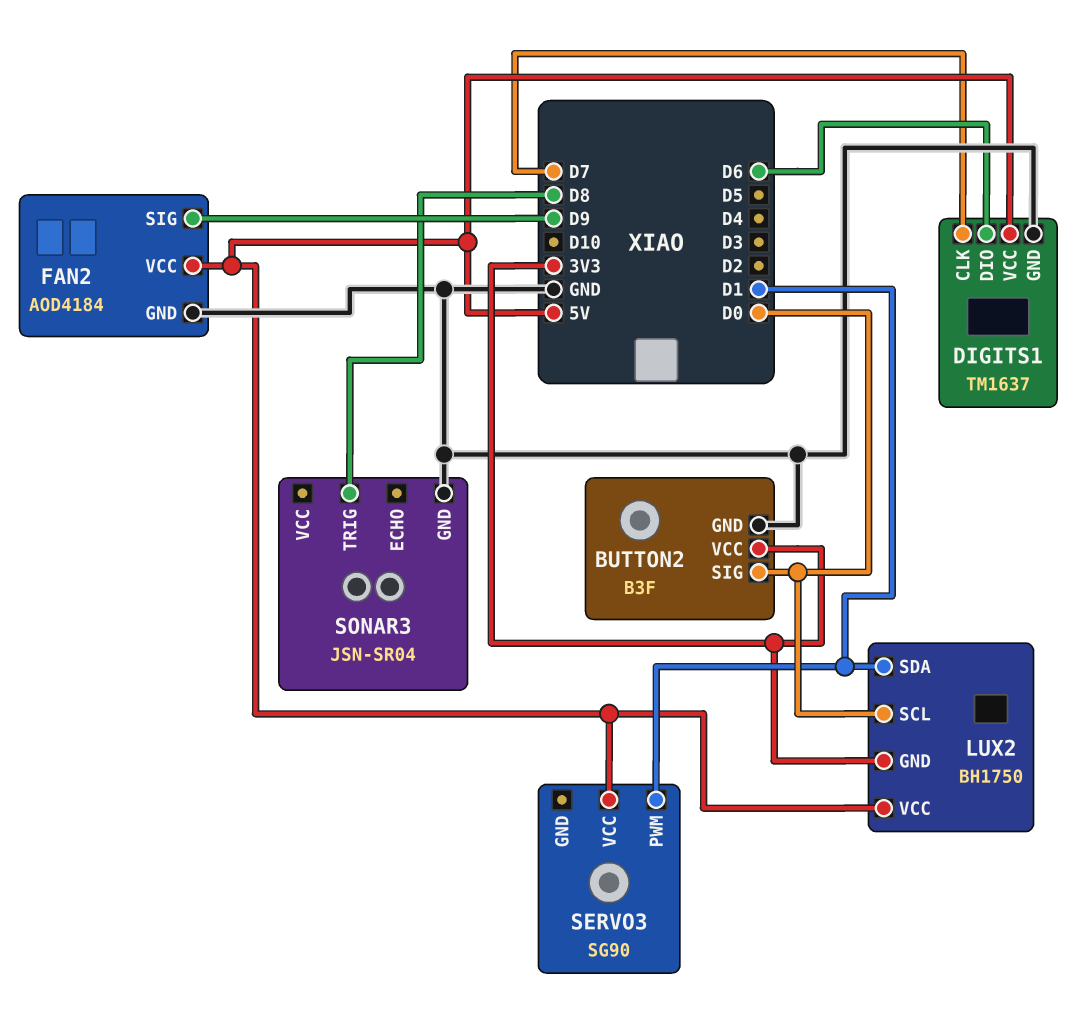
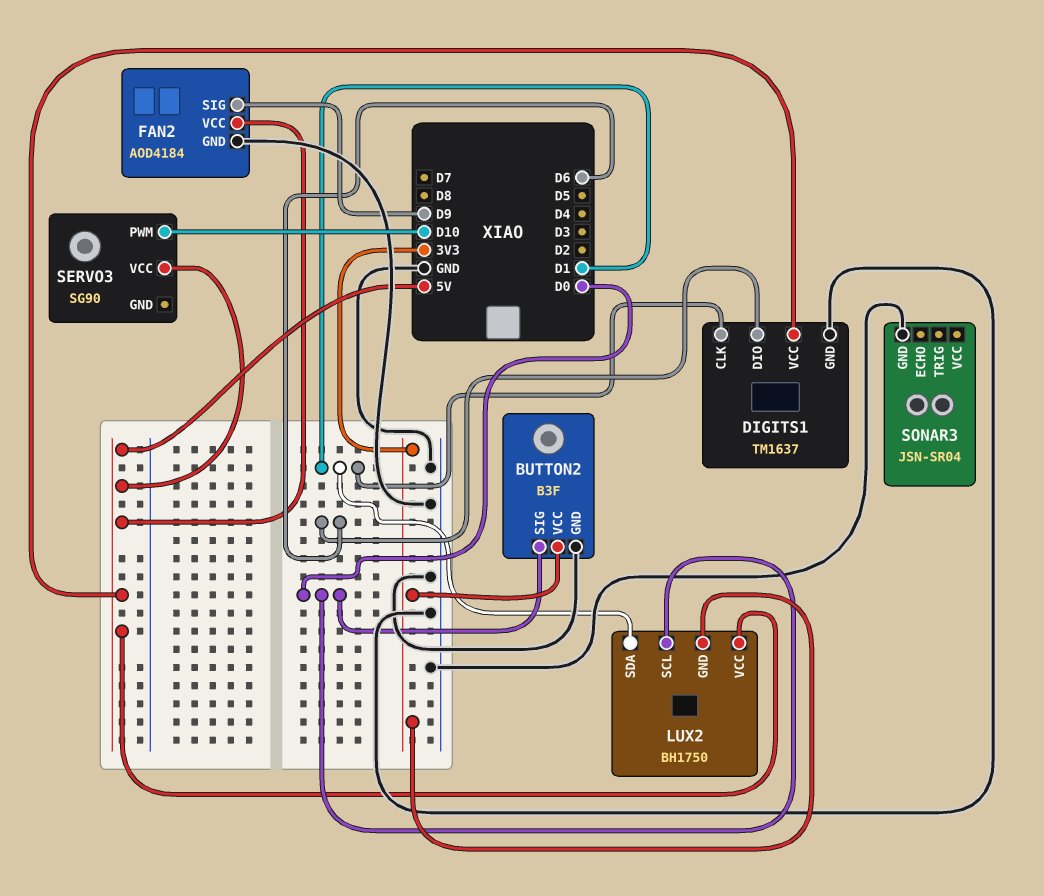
DIGITS1 pin CLK: D7 -> D1
SERVO3 pin PWM: D1 -> D10
SONAR3 pin TRIG: D8 -> none

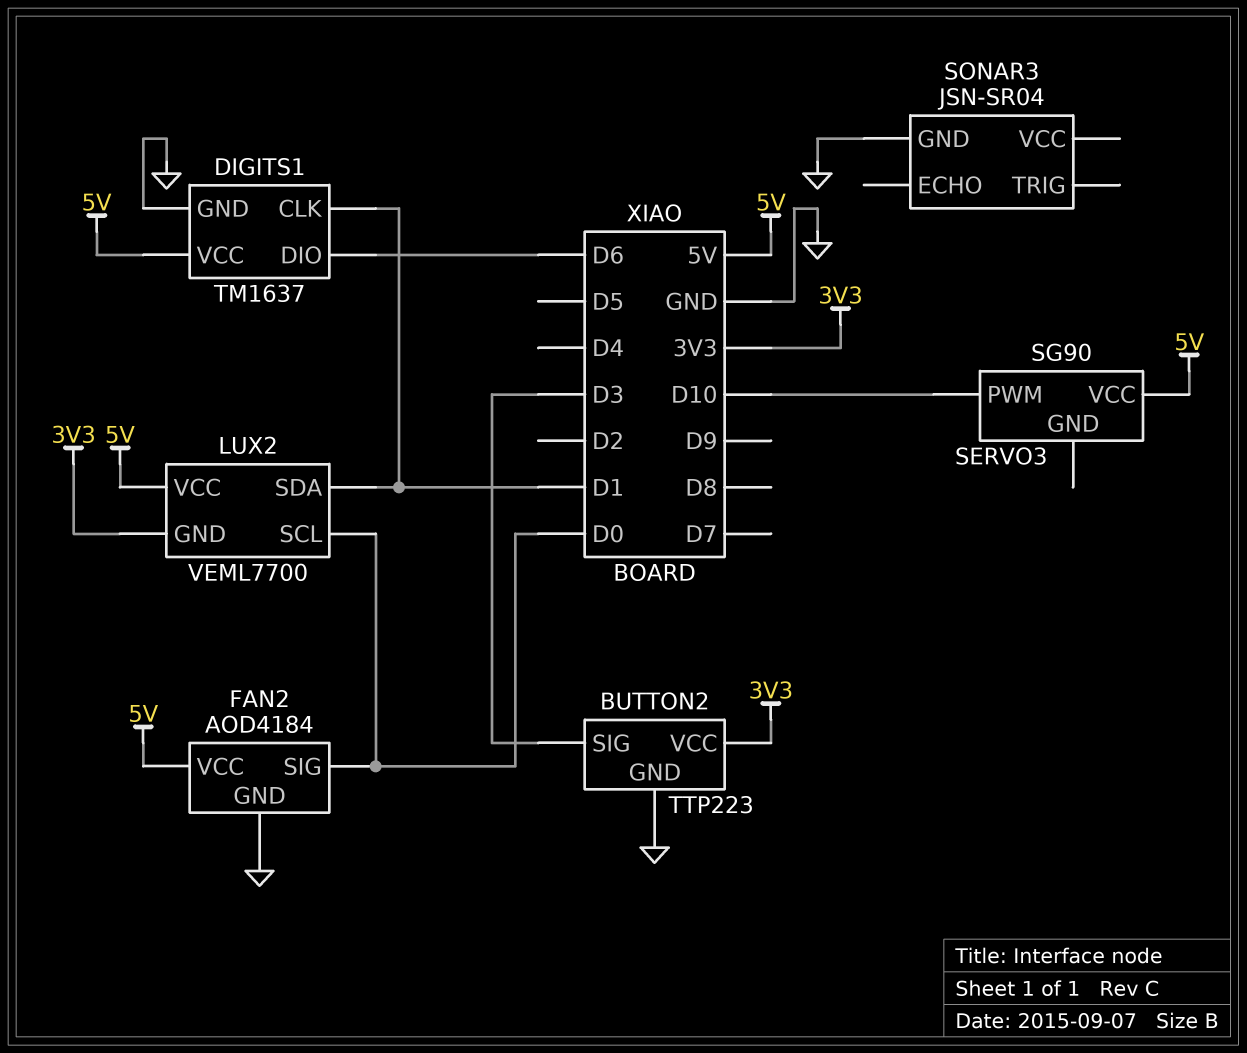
BUTTON2: B3F -> TTP223
BUTTON2 pin SIG: D0 -> D3
FAN2 pin SIG: D9 -> D0
LUX2: BH1750 -> VEML7700

